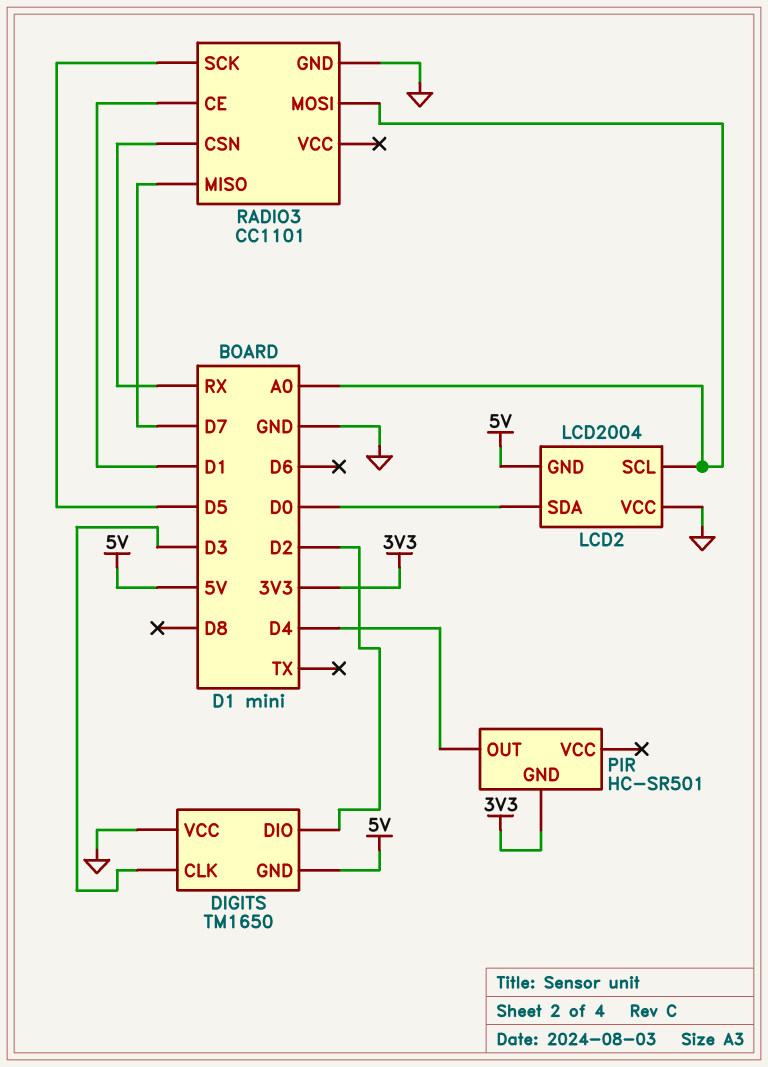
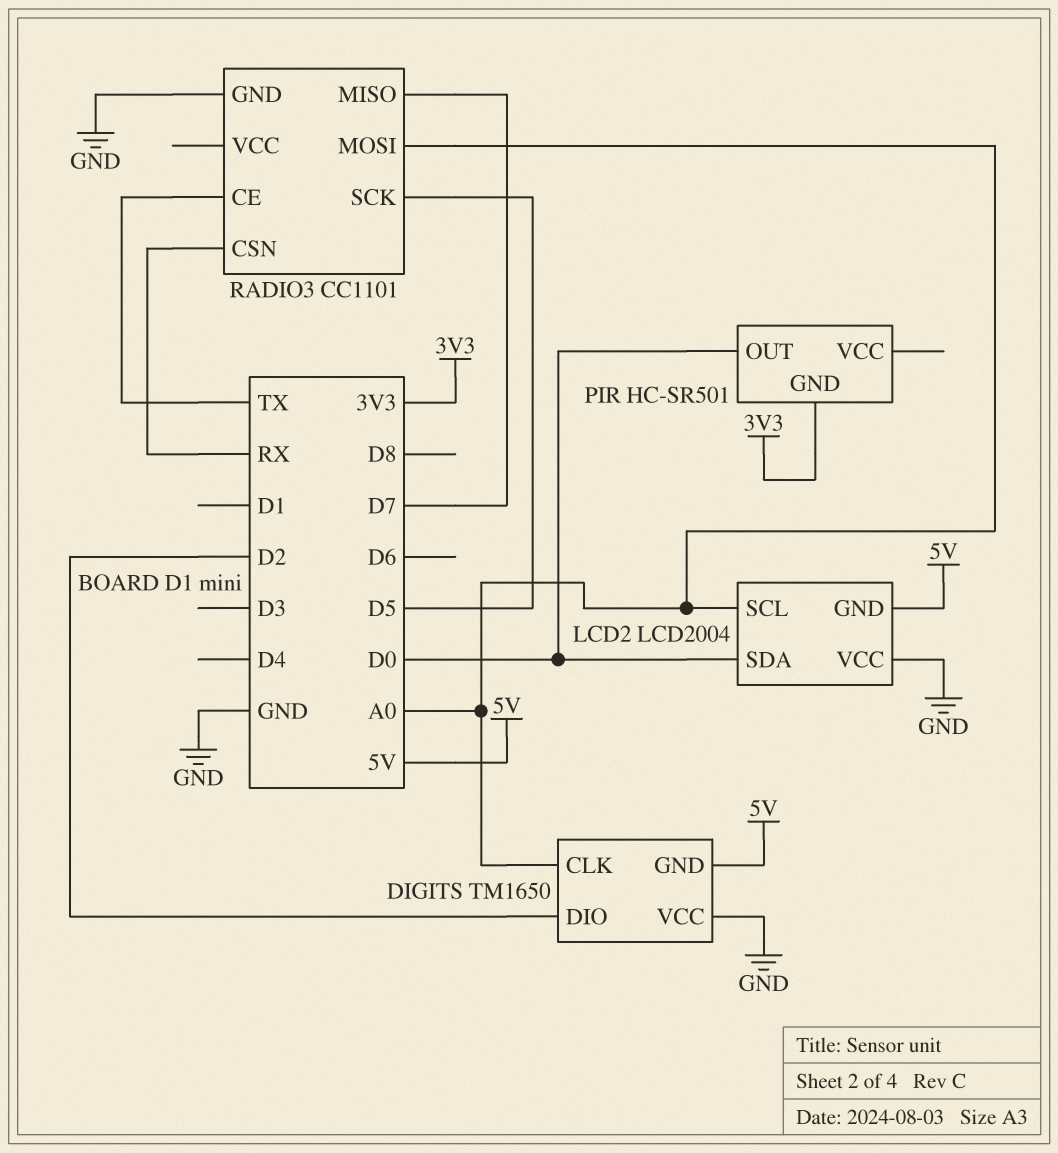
DIGITS pin CLK: D3 -> A0
PIR pin OUT: D4 -> D0
RADIO3 pin CE: D1 -> TX

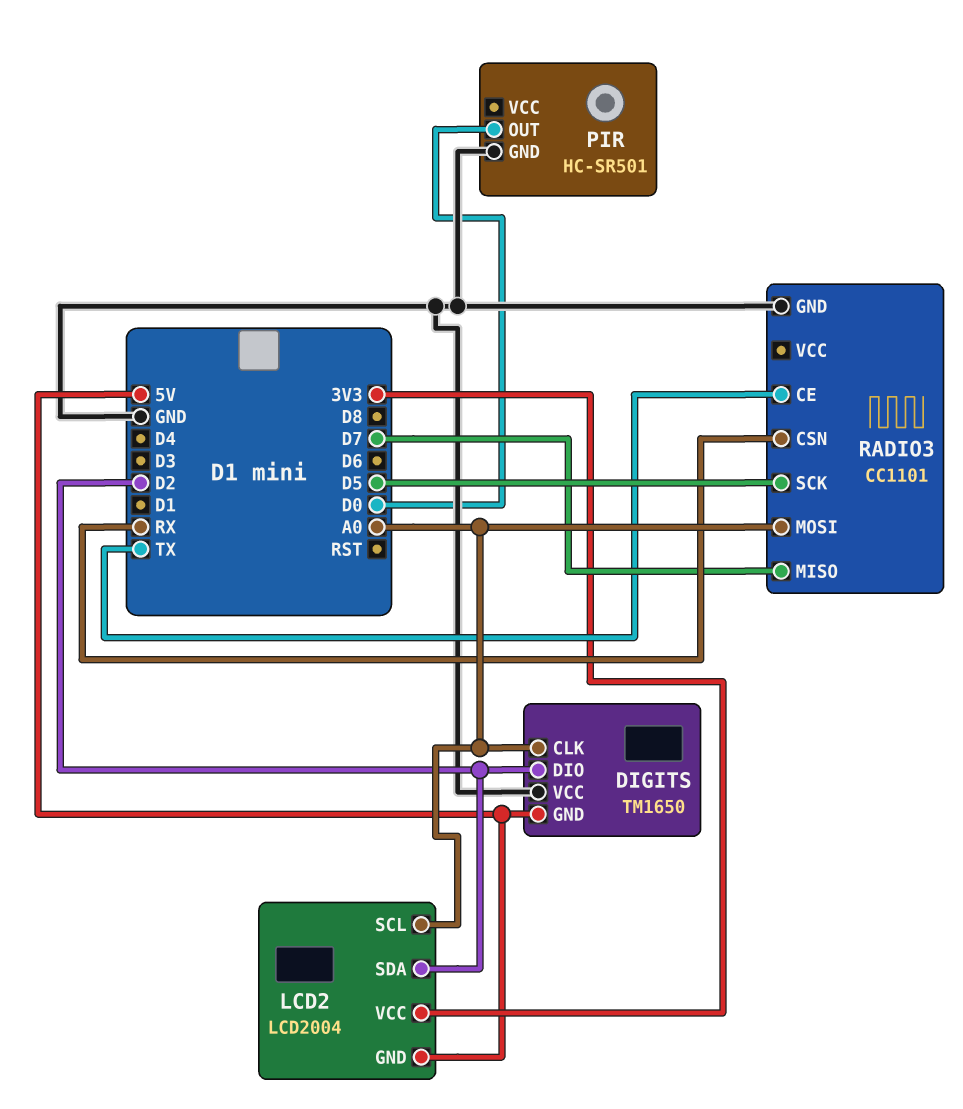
LCD2 pin SDA: D0 -> D2
LCD2 pin VCC: GND -> 3V3
PIR pin GND: 3V3 -> GND

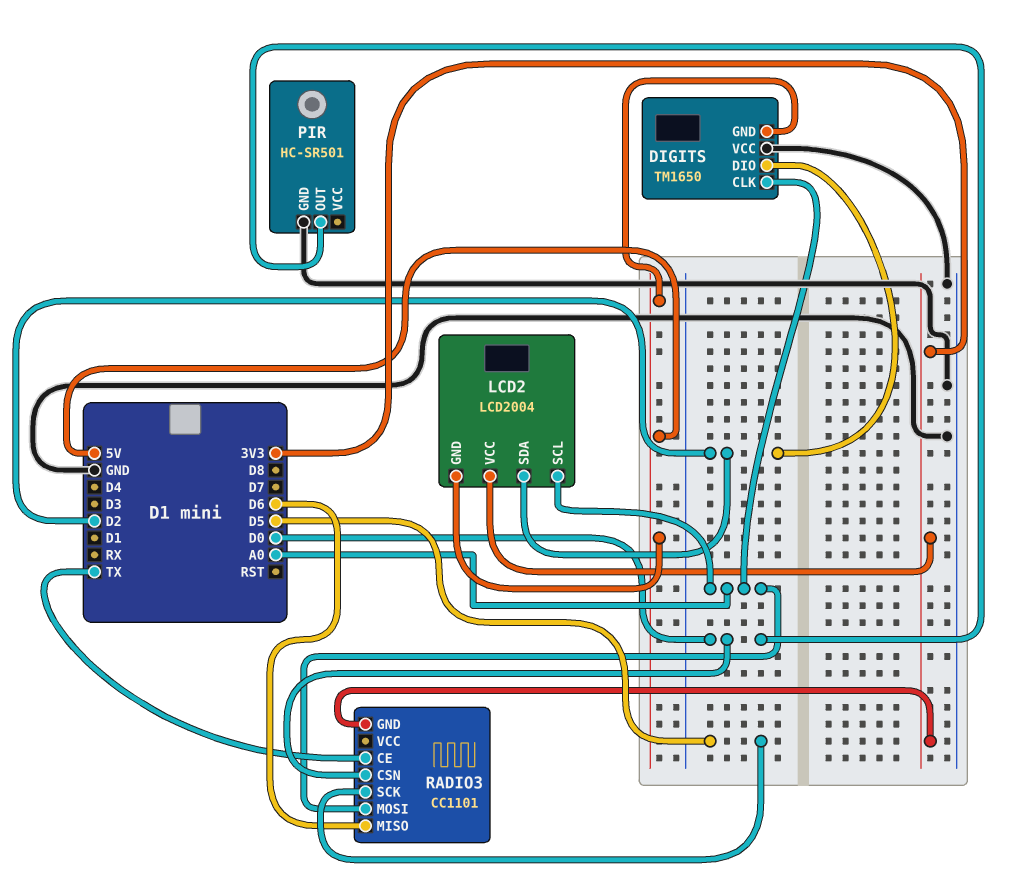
RADIO3 pin CSN: RX -> D0
RADIO3 pin GND: GND -> 3V3
RADIO3 pin MISO: D7 -> D6

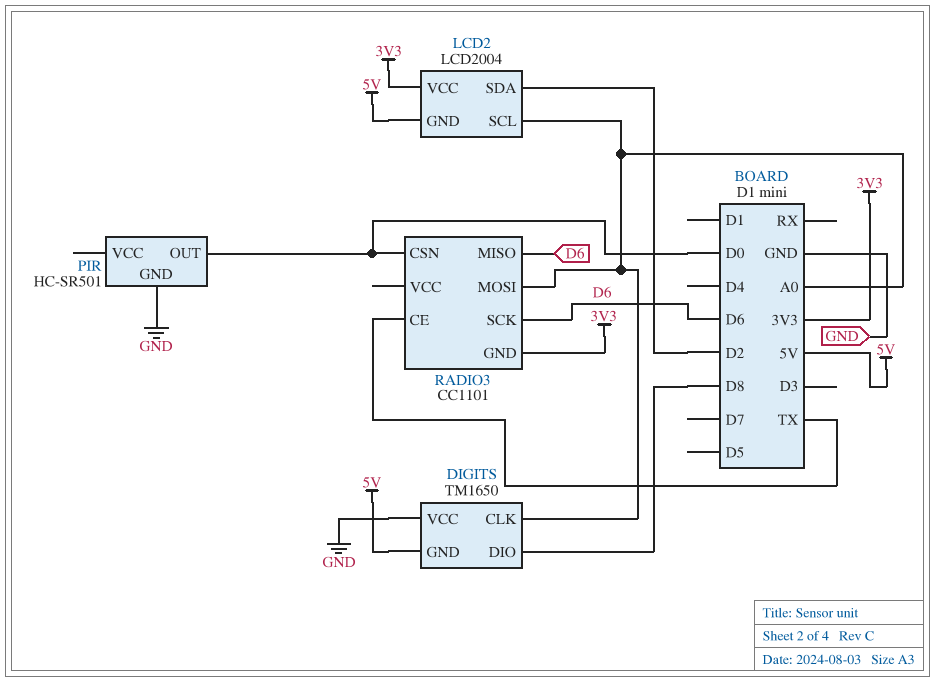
DIGITS pin DIO: D2 -> D8
RADIO3 pin SCK: D5 -> D6

